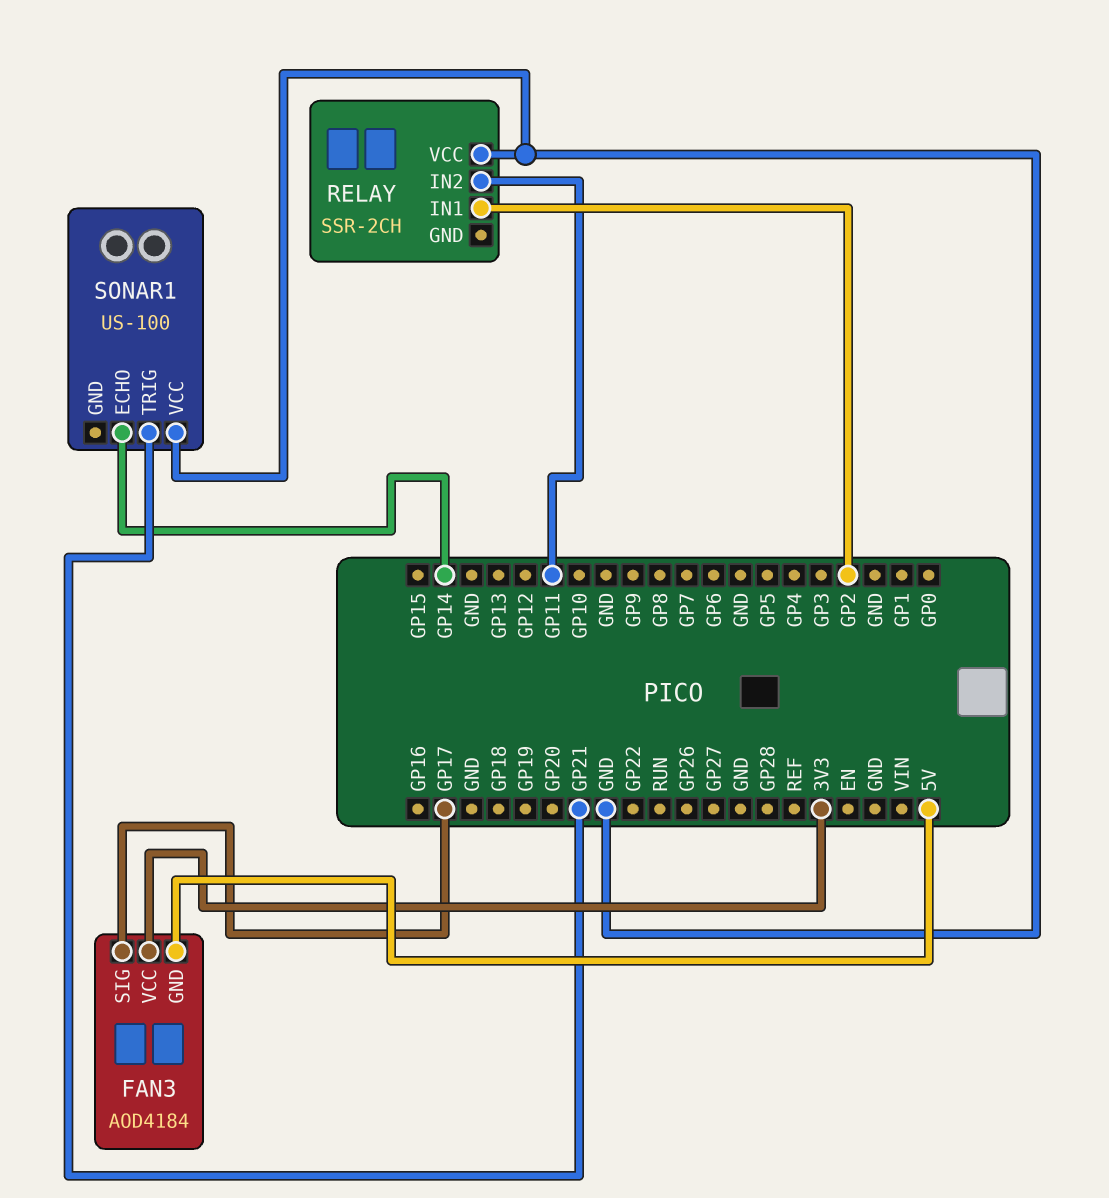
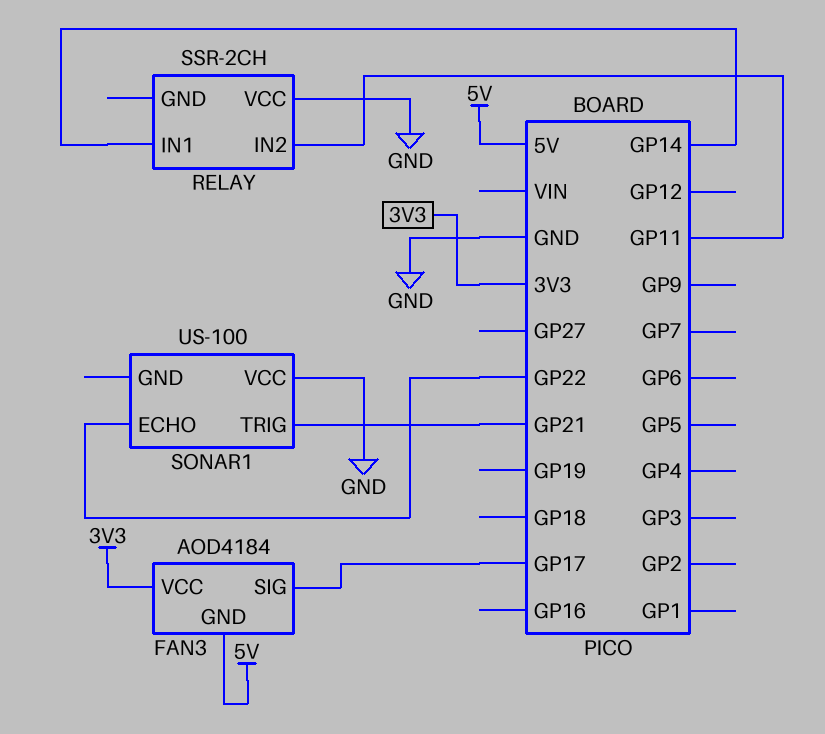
RELAY pin IN1: GP2 -> GP14
SONAR1 pin ECHO: GP14 -> GP22

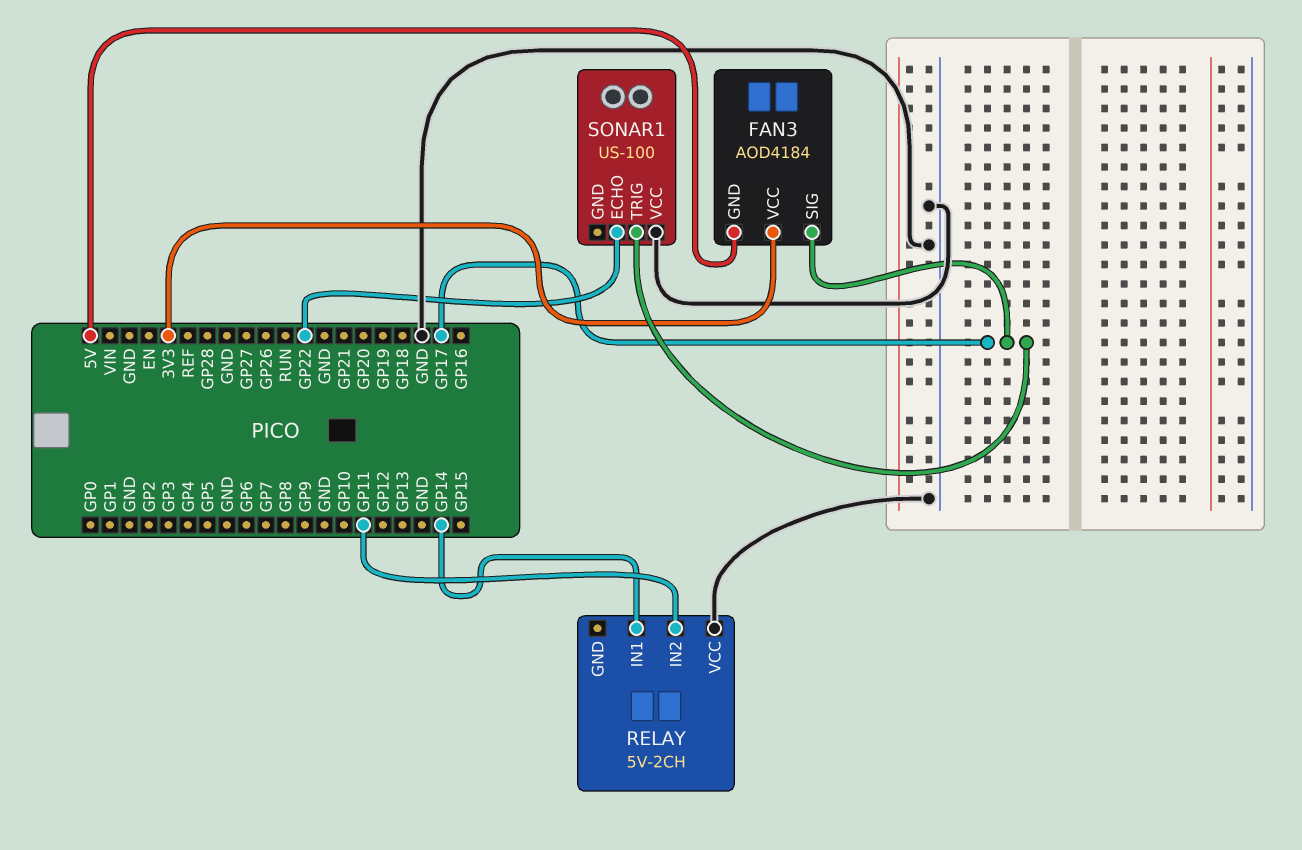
RELAY: SSR-2CH -> 5V-2CH
SONAR1 pin TRIG: GP21 -> GP17

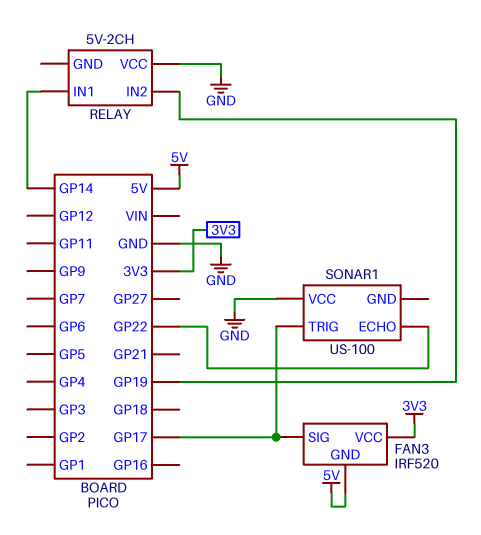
FAN3: AOD4184 -> IRF520
RELAY pin IN2: GP11 -> GP19

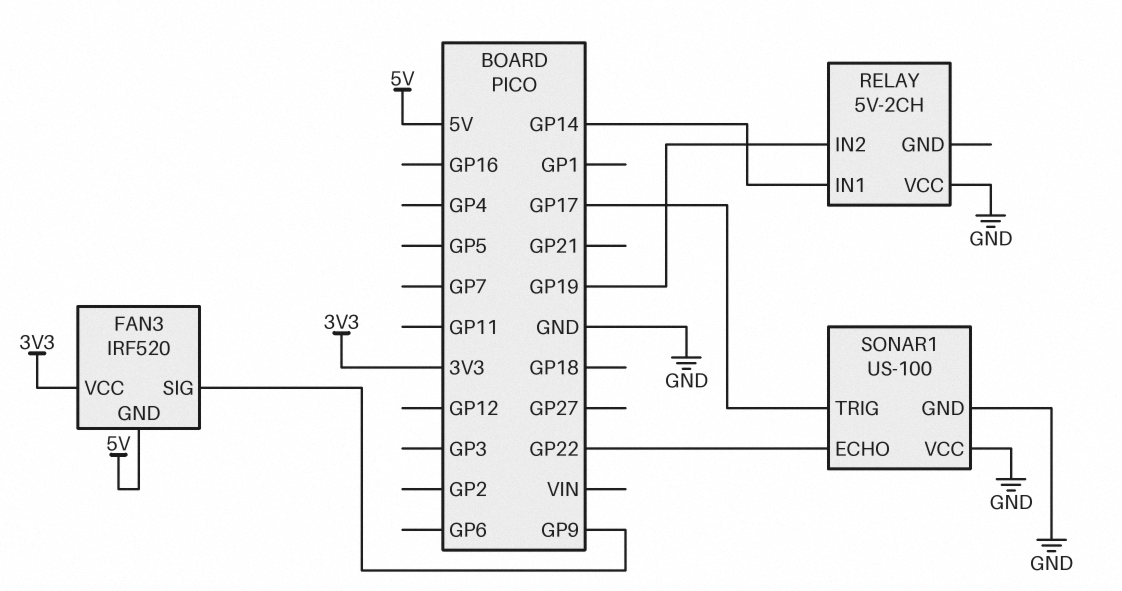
FAN3 pin SIG: GP17 -> GP9
SONAR1 pin GND: none -> GND

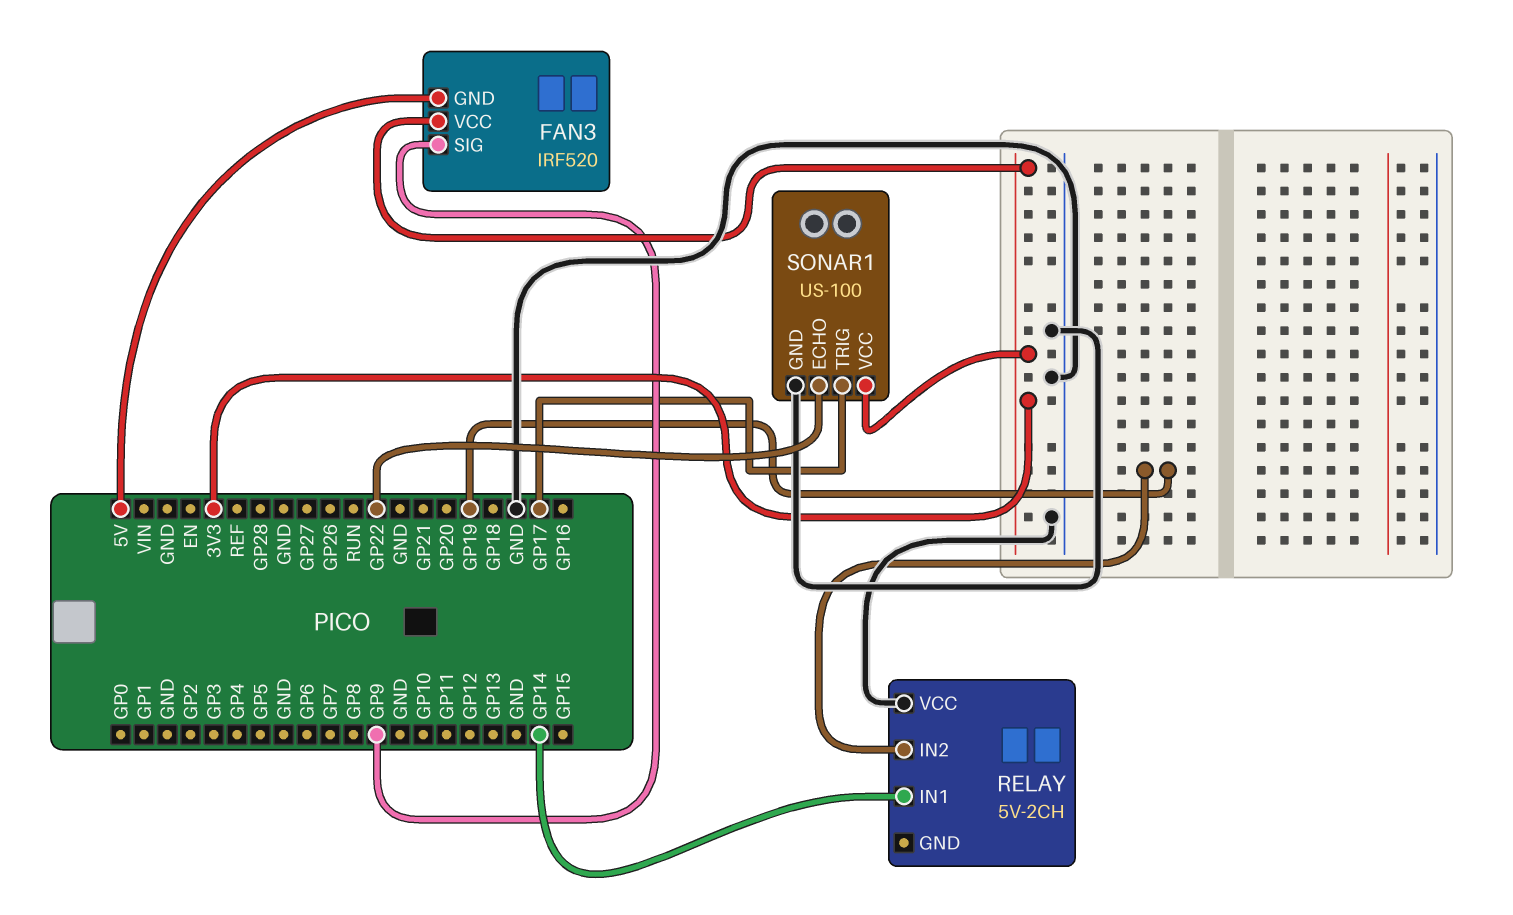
SONAR1 pin VCC: GND -> 3V3

